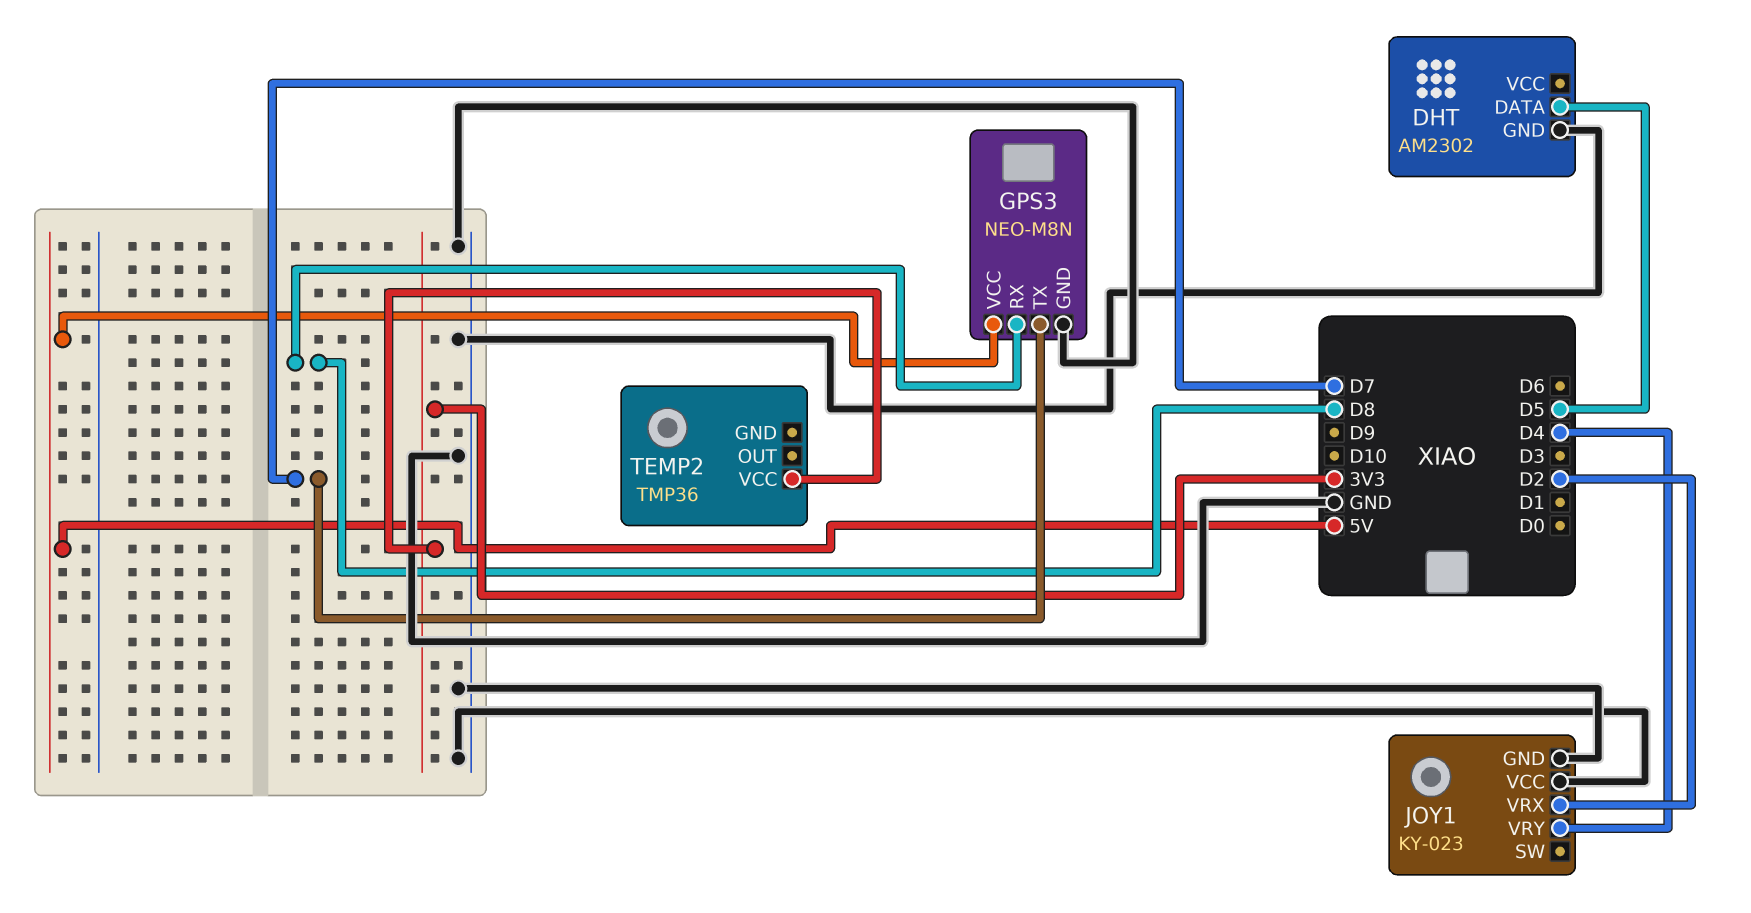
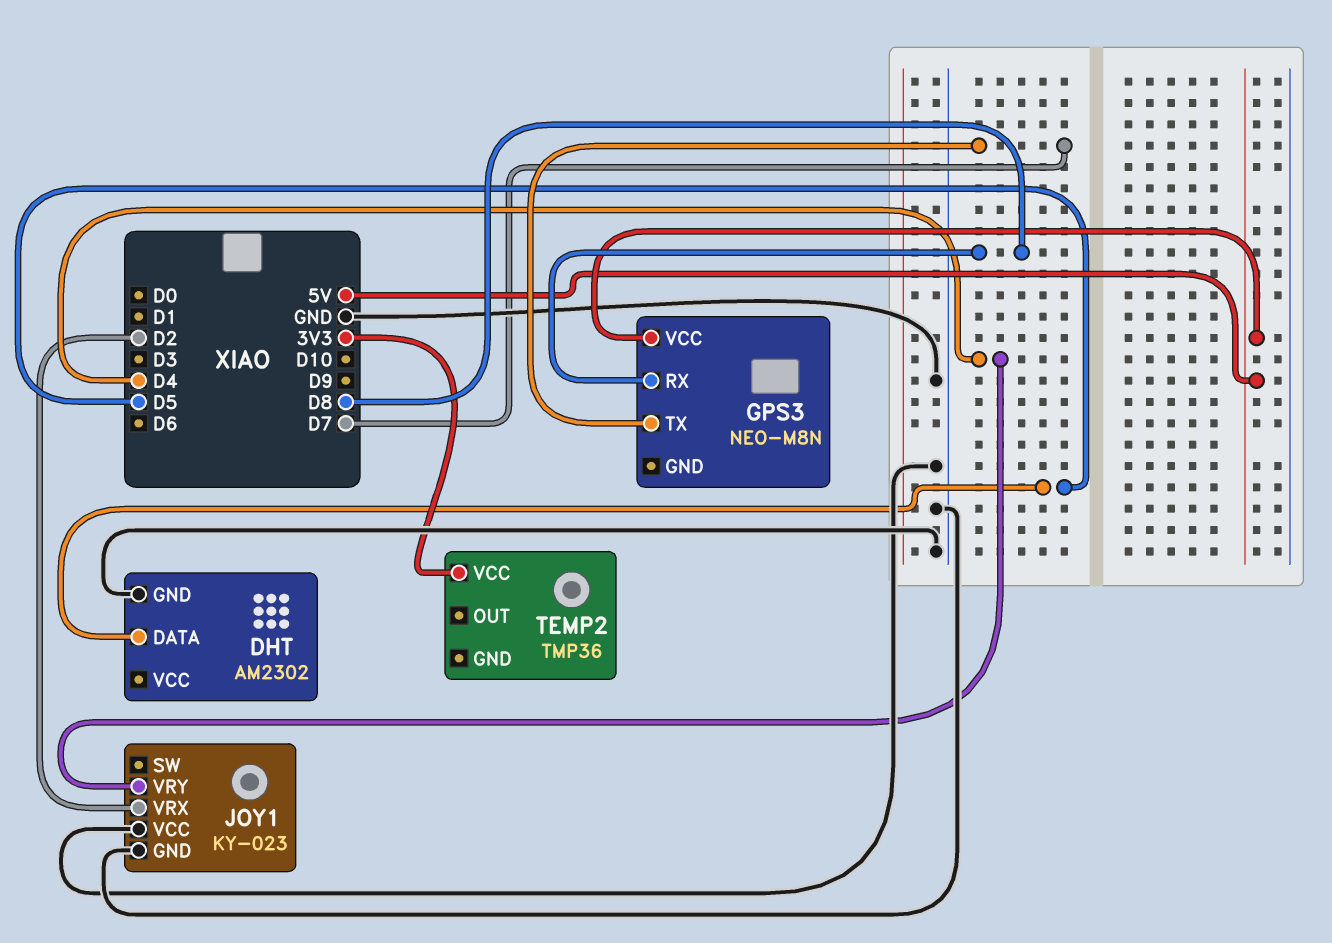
GPS3 pin GND: GND -> none

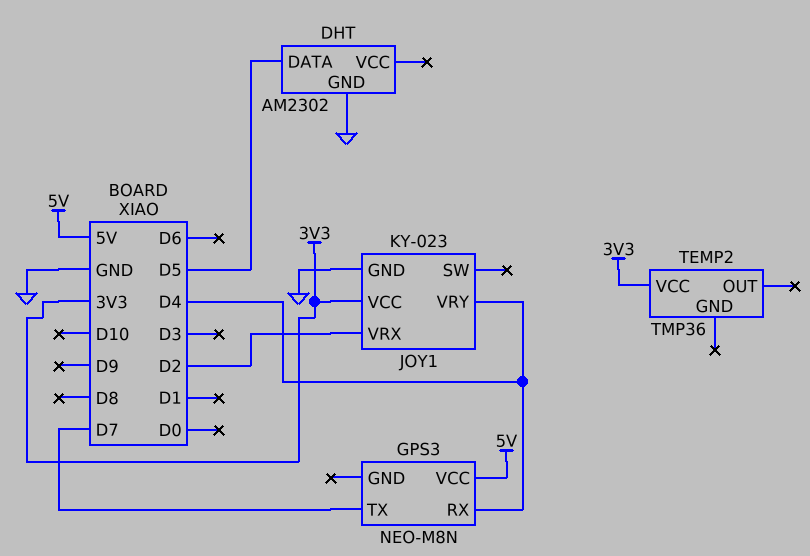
GPS3 pin RX: D8 -> D4
JOY1 pin VCC: GND -> 3V3

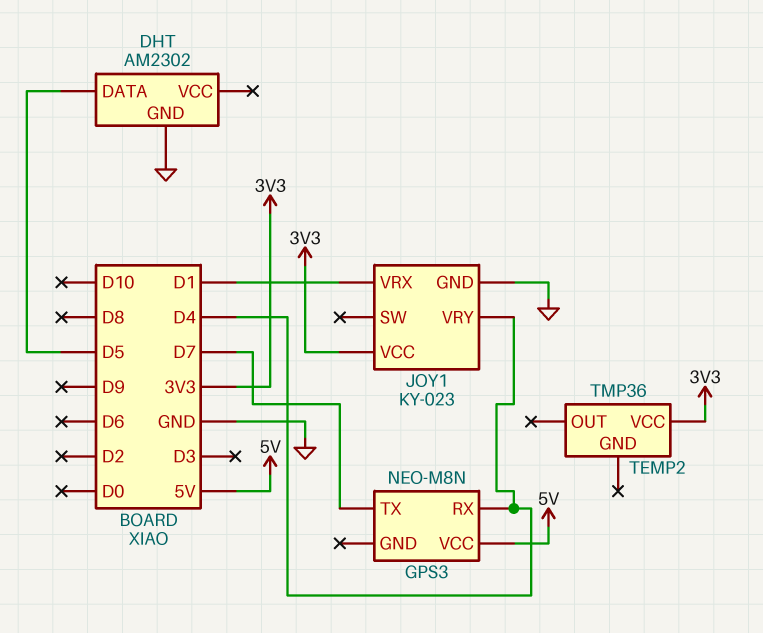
JOY1 pin VRX: D2 -> D1

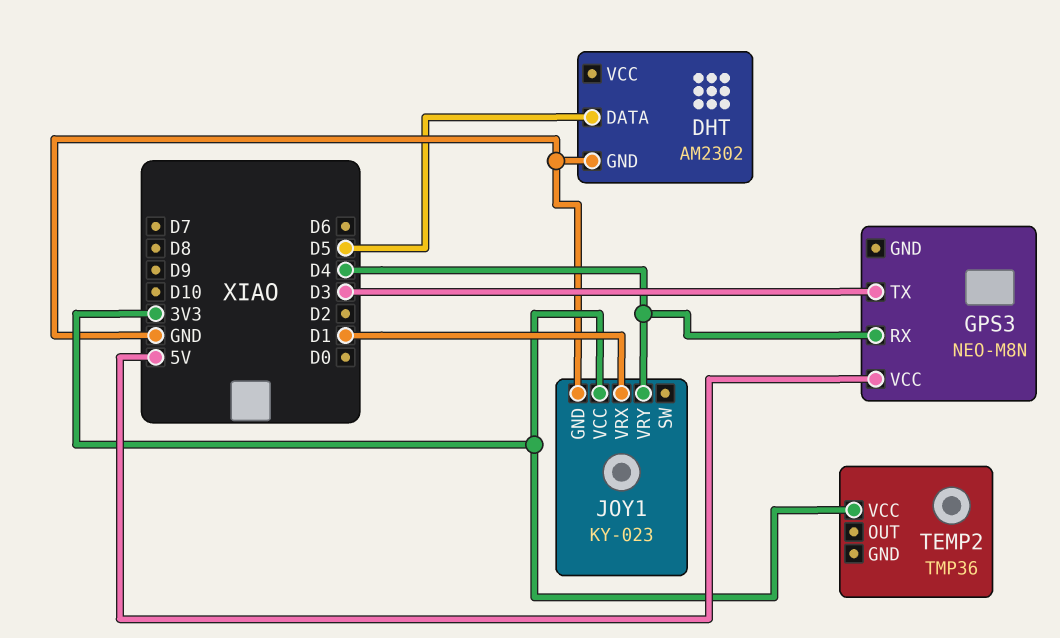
GPS3 pin TX: D7 -> D3

